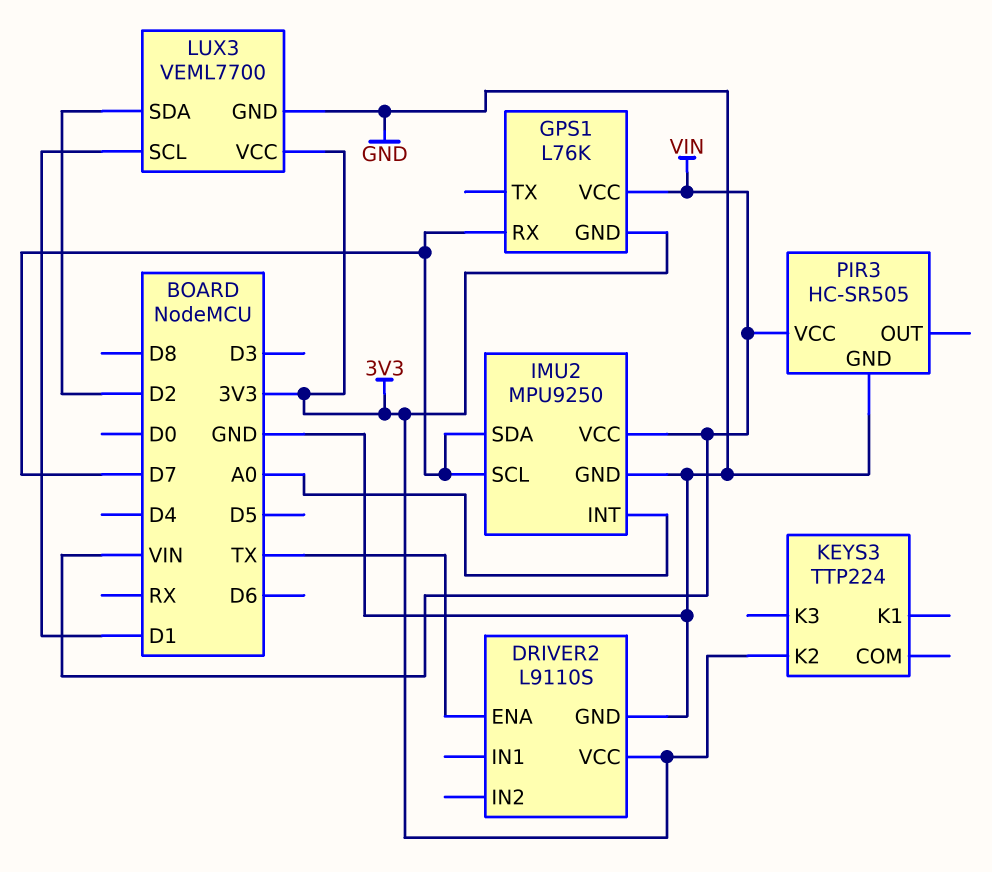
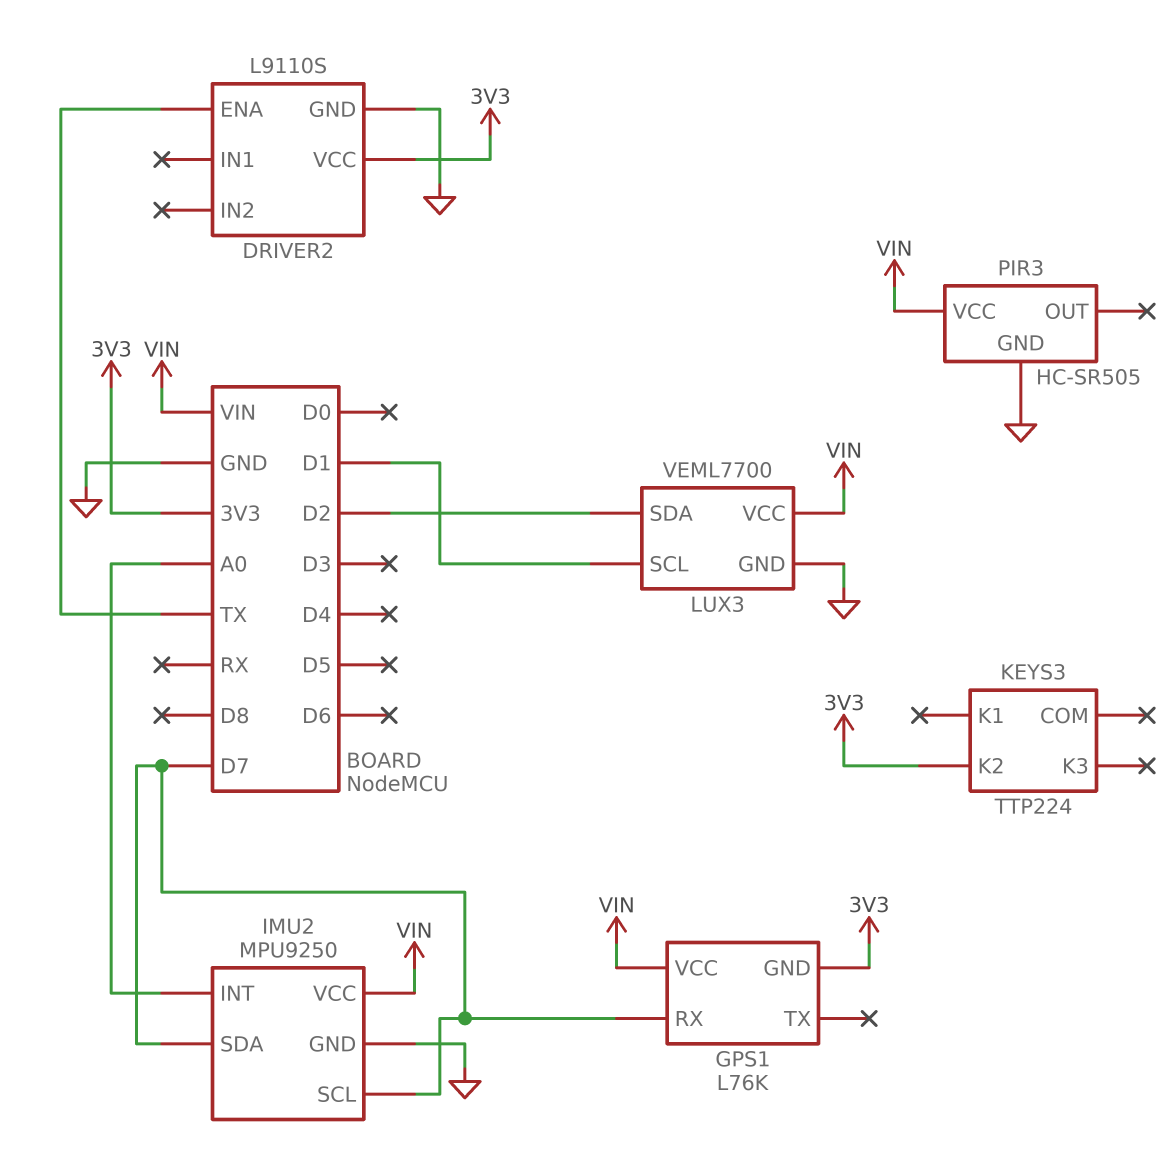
LUX3 pin VCC: 3V3 -> VIN

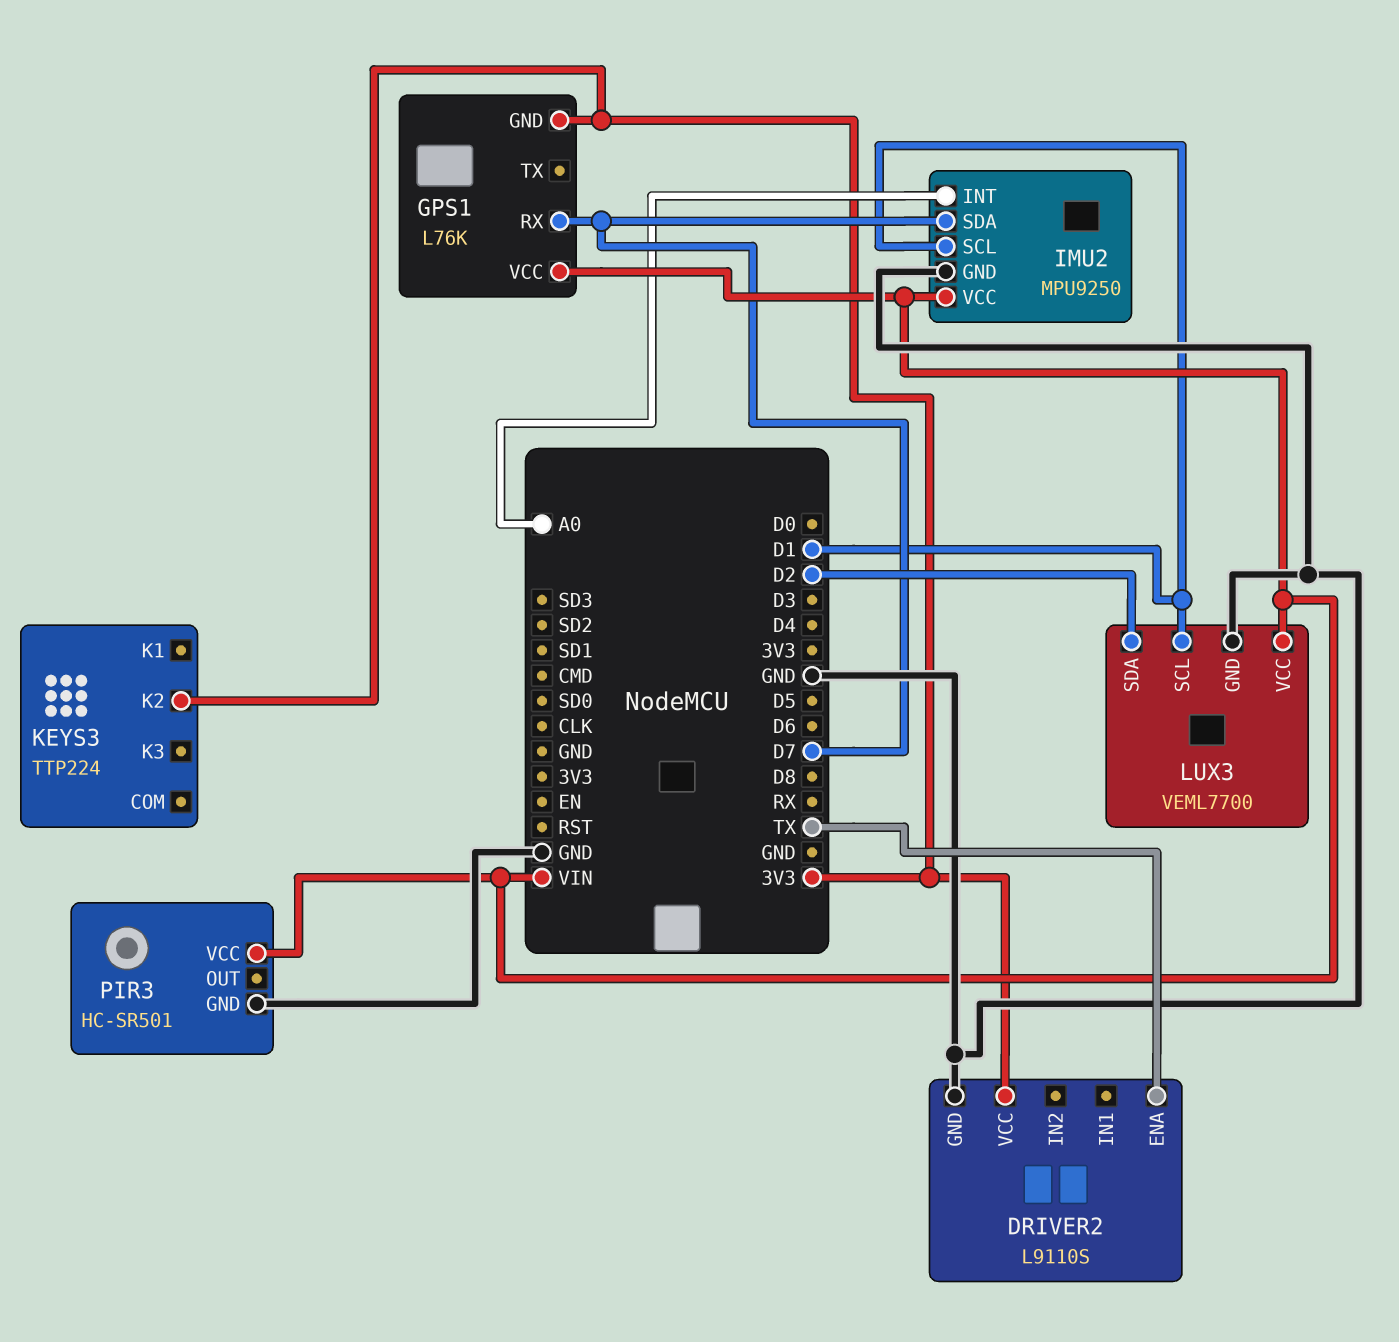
IMU2 pin SCL: D7 -> D1
PIR3: HC-SR505 -> HC-SR501

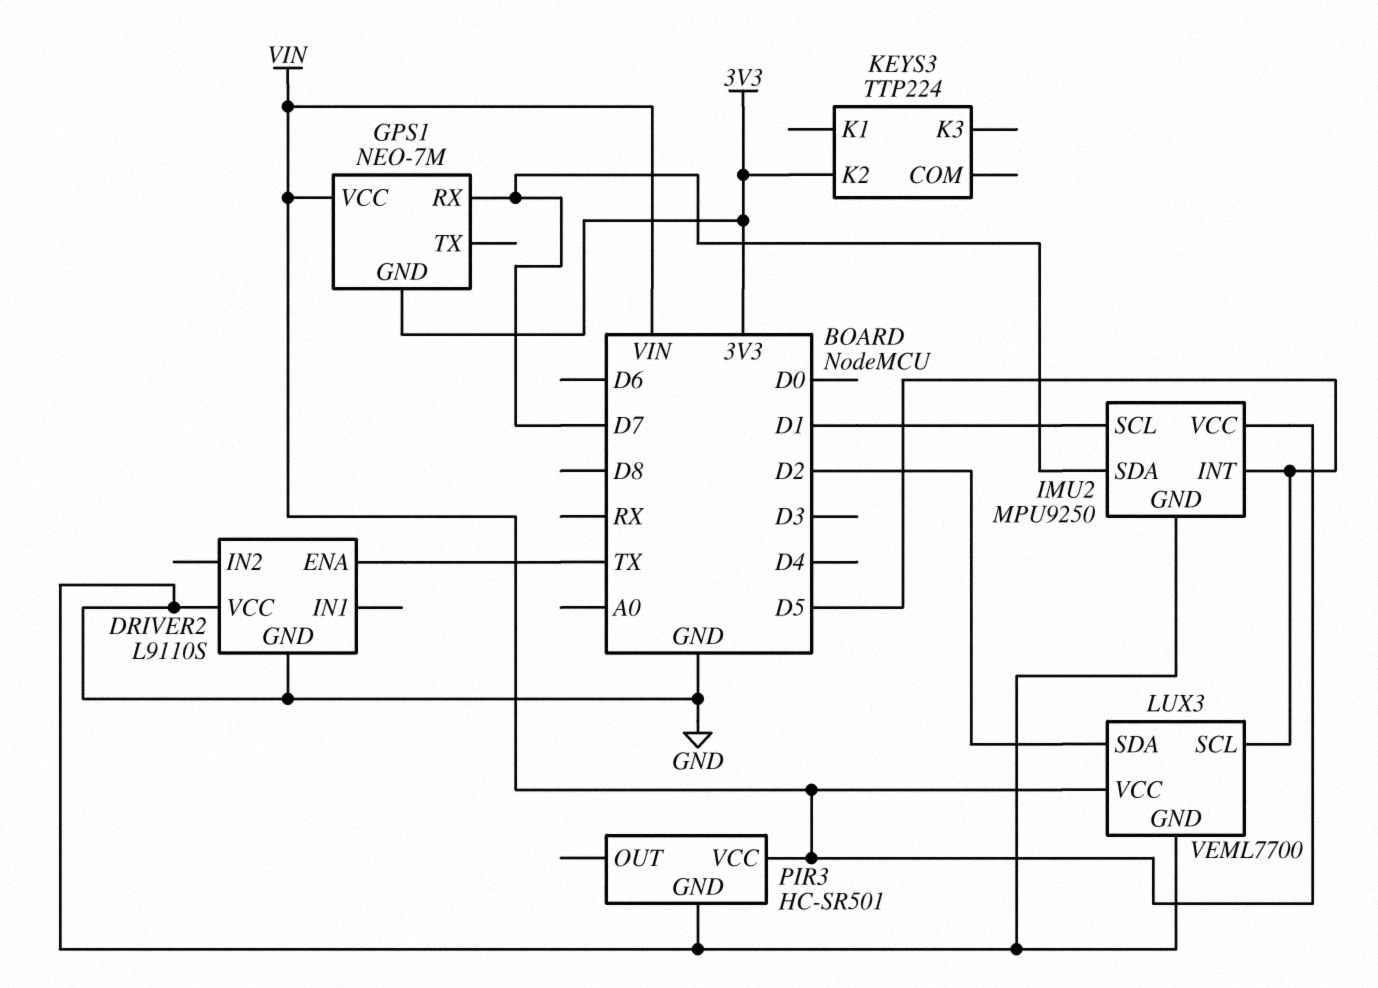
DRIVER2 pin VCC: 3V3 -> GND
GPS1: L76K -> NEO-7M
IMU2 pin INT: A0 -> D5
LUX3 pin SCL: D1 -> D5

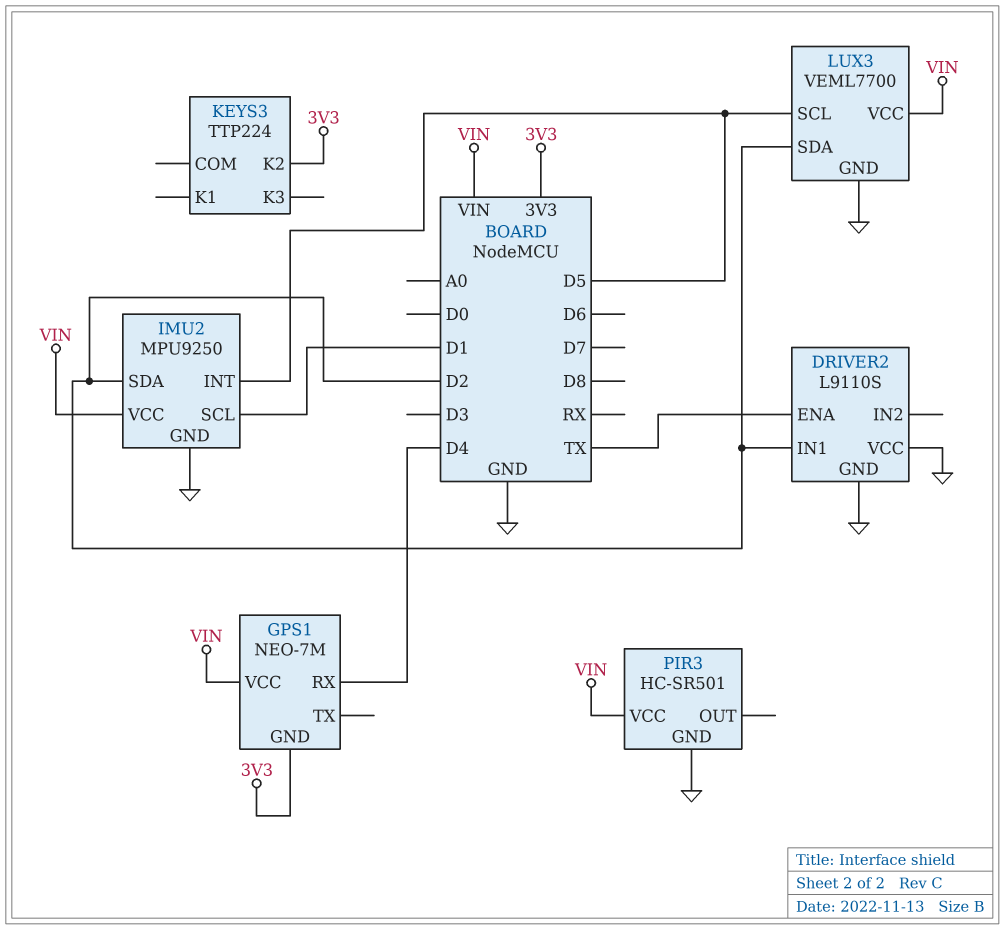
DRIVER2 pin IN1: none -> D2
GPS1 pin RX: D7 -> D4
IMU2 pin SDA: D7 -> D2

